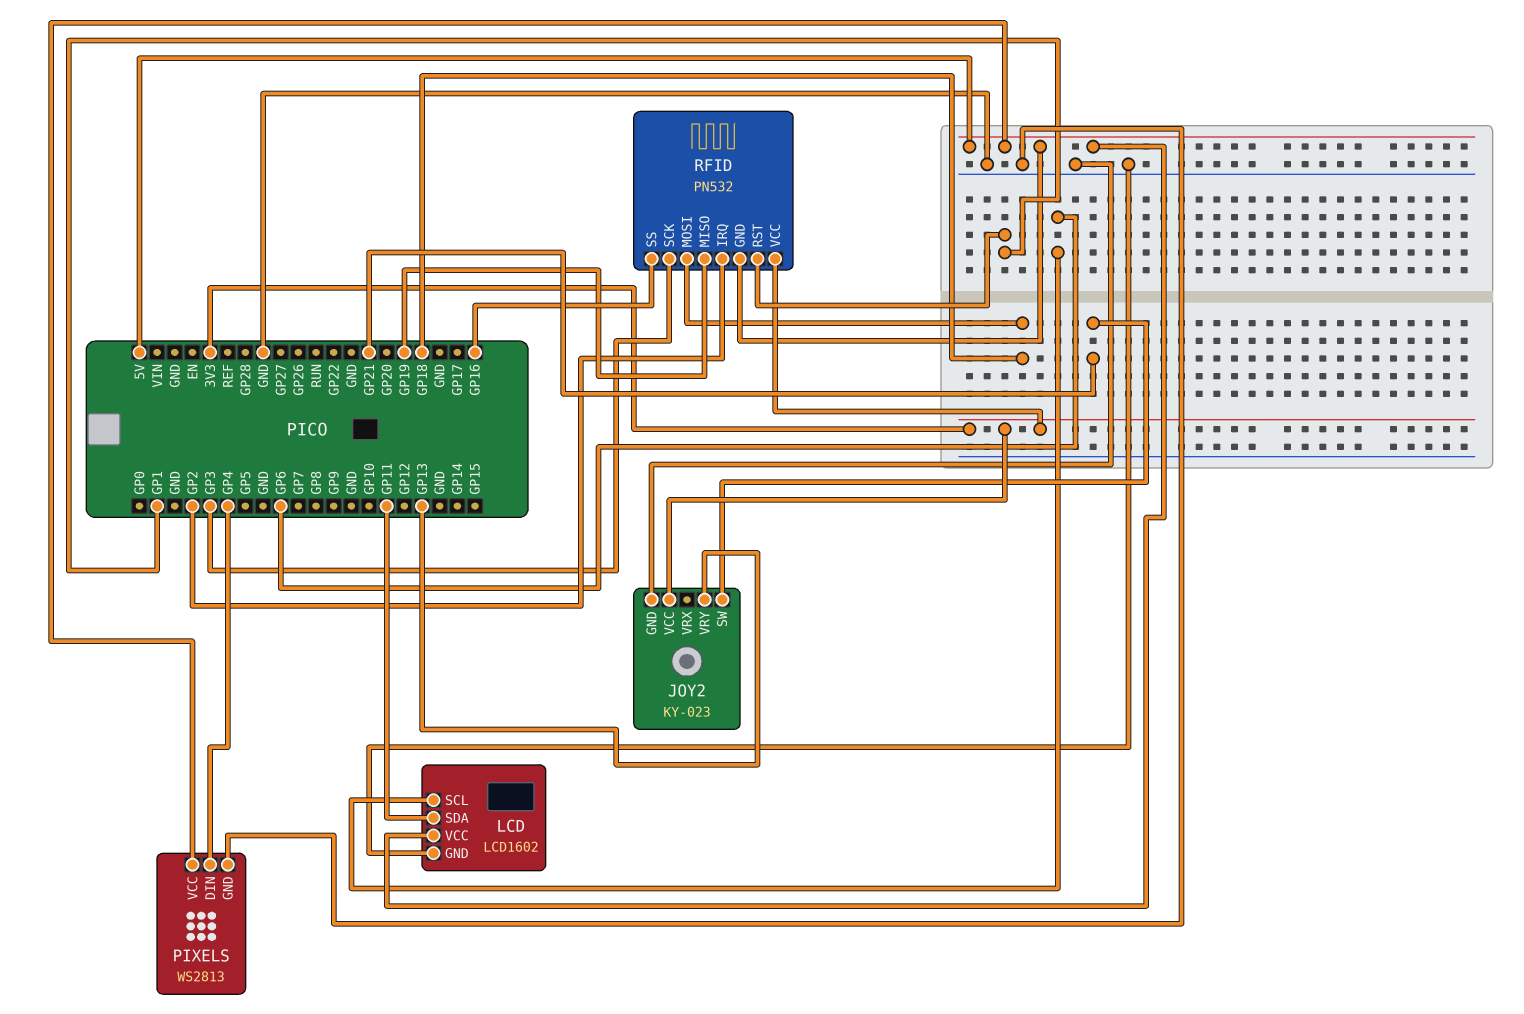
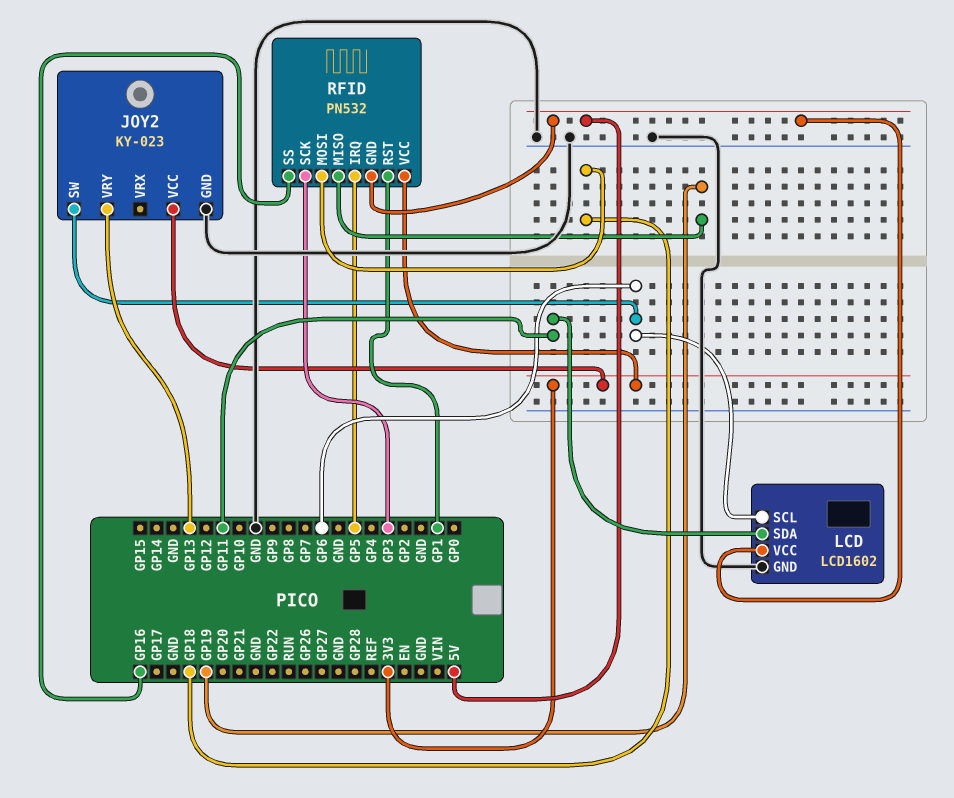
JOY2 pin SW: GP21 -> GP6
PIXELS: WS2813 -> none
PIXELS pin DIN: GP4 -> none
PIXELS pin GND: GND -> none
PIXELS pin VCC: 5V -> none
RFID pin IRQ: GP2 -> GP5

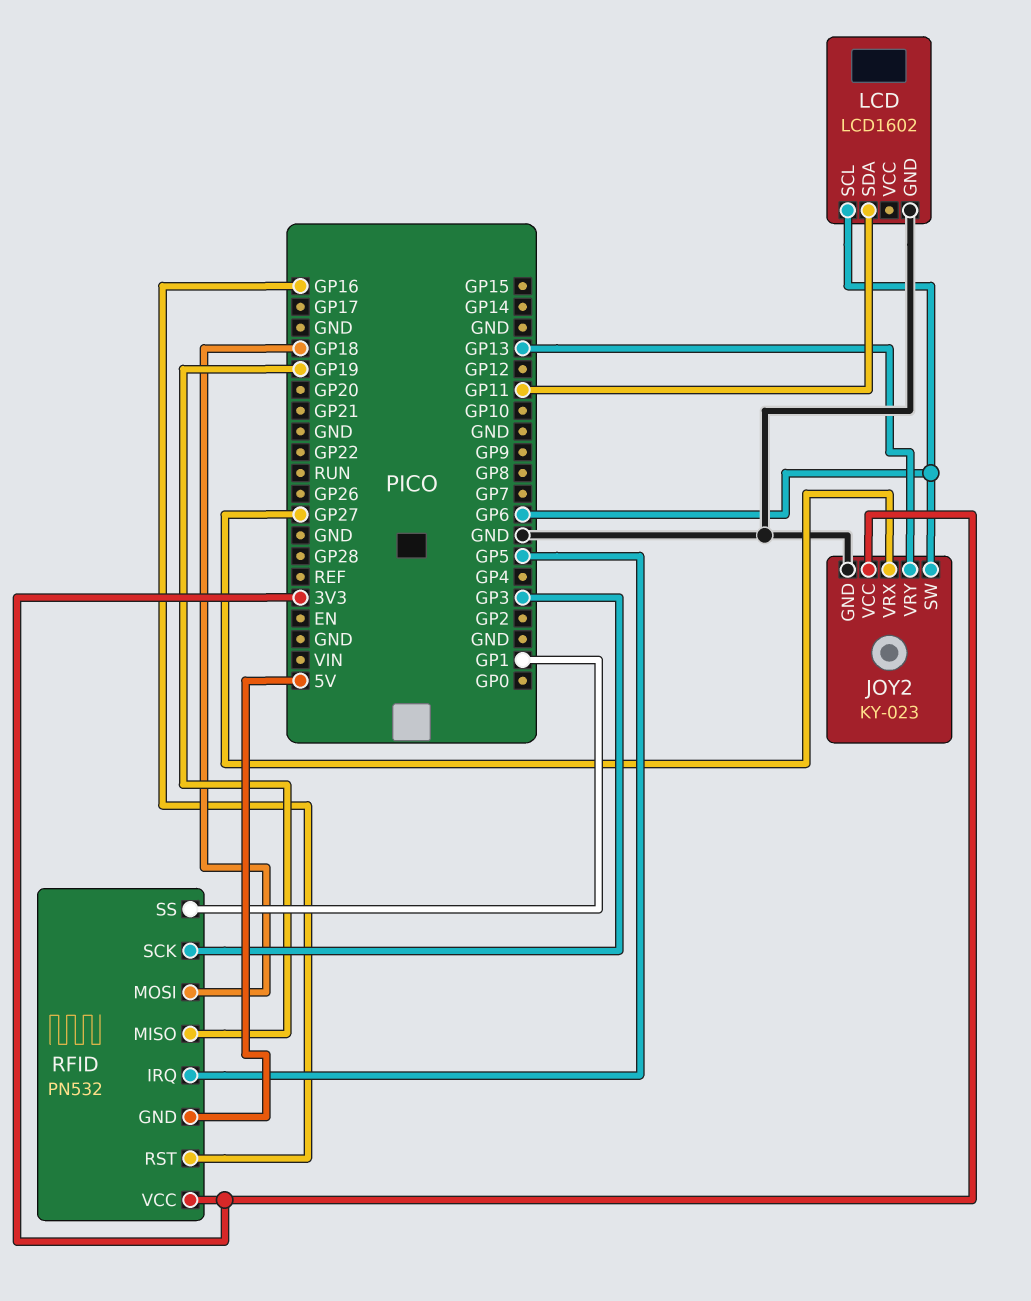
JOY2 pin VRX: none -> GP27
LCD pin VCC: 5V -> none
RFID pin RST: GP1 -> GP16
RFID pin SS: GP16 -> GP1

